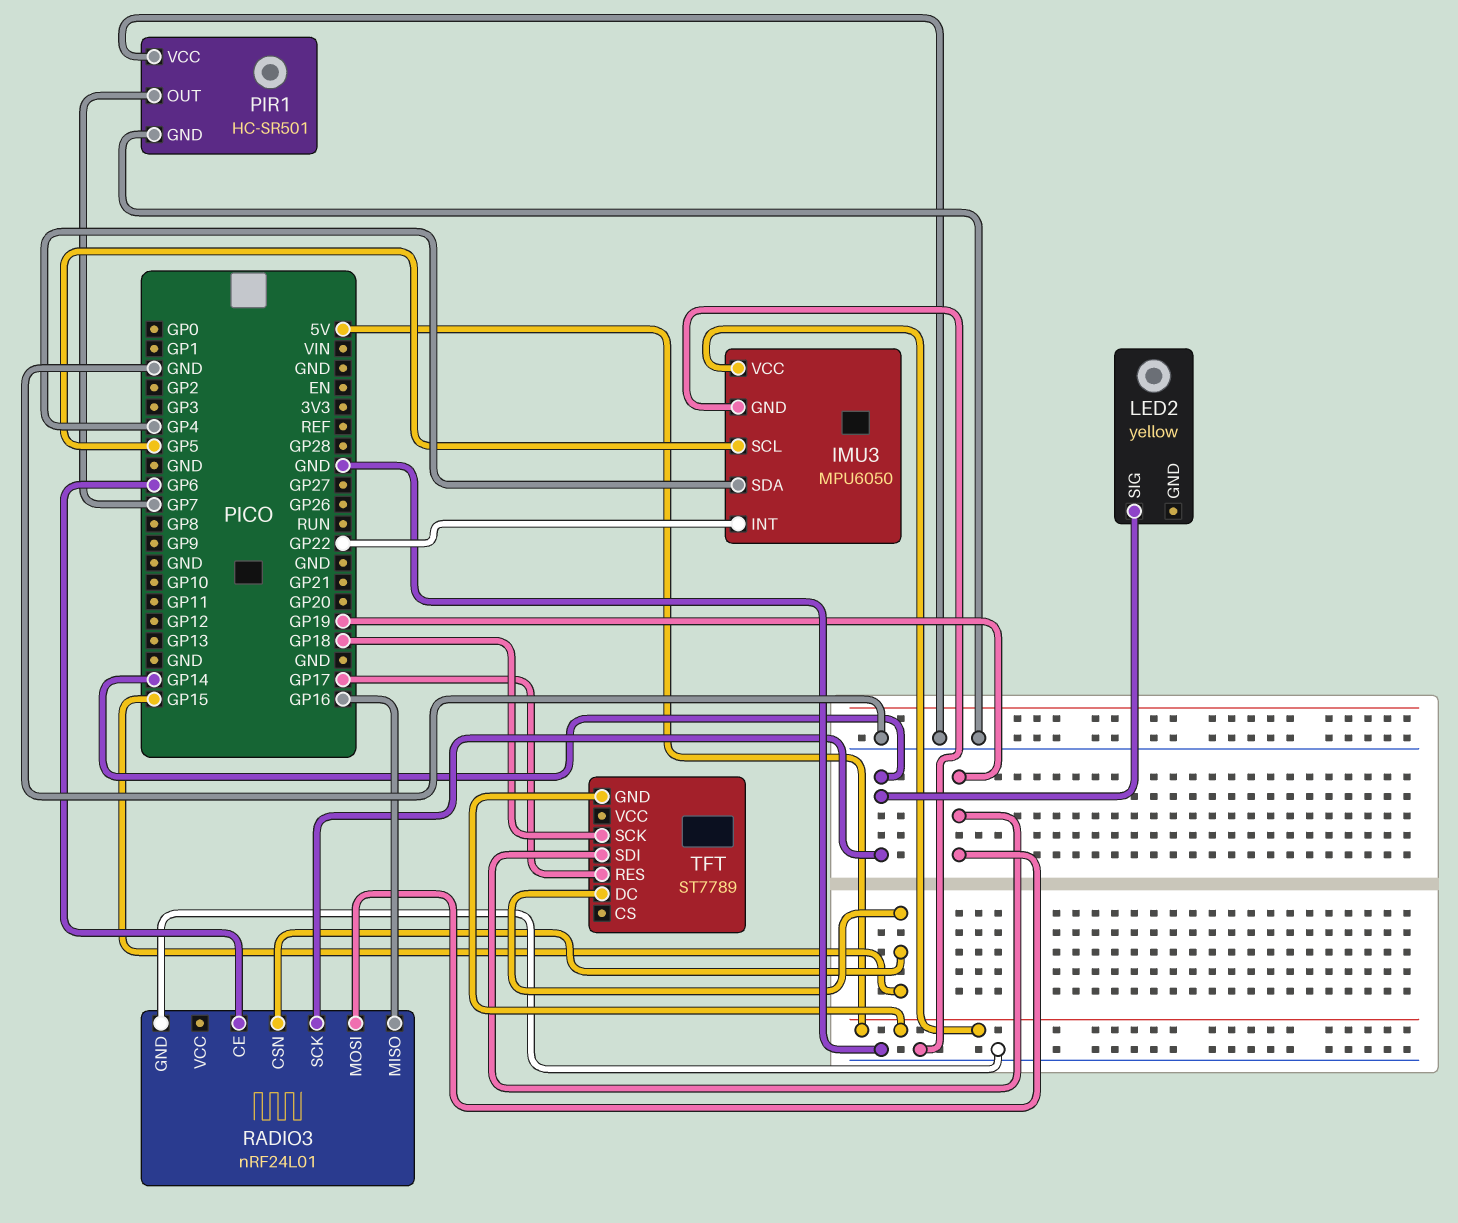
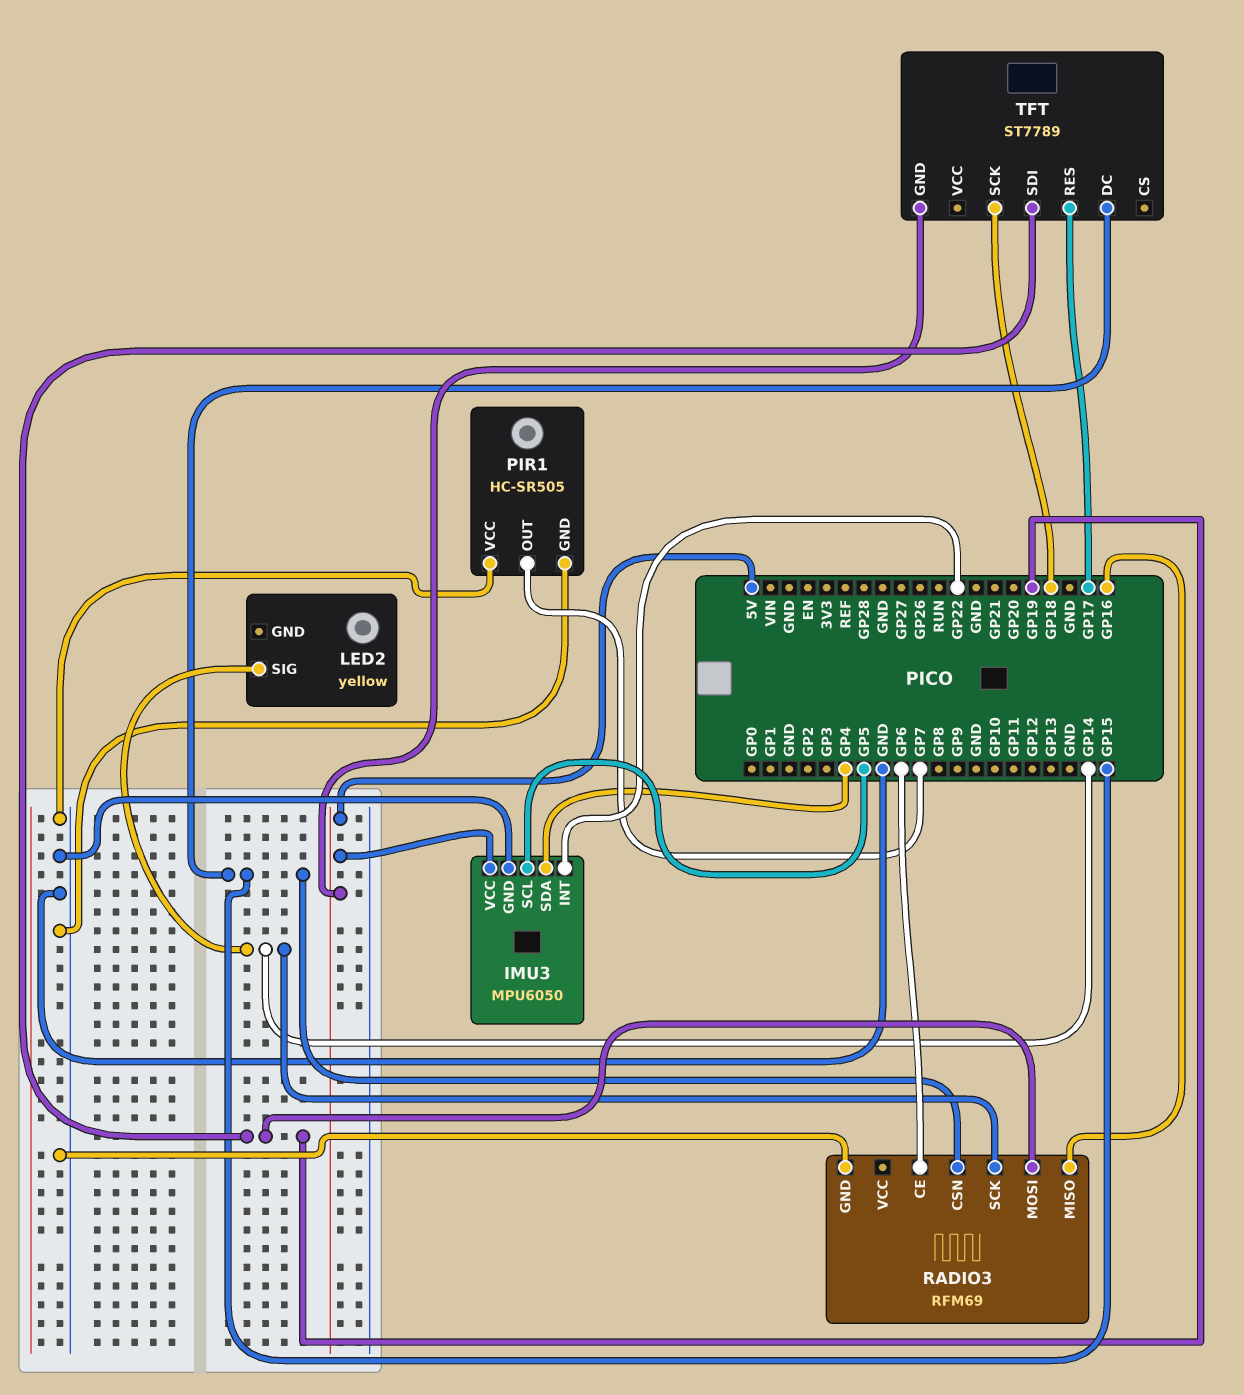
PIR1: HC-SR501 -> HC-SR505
RADIO3: nRF24L01 -> RFM69

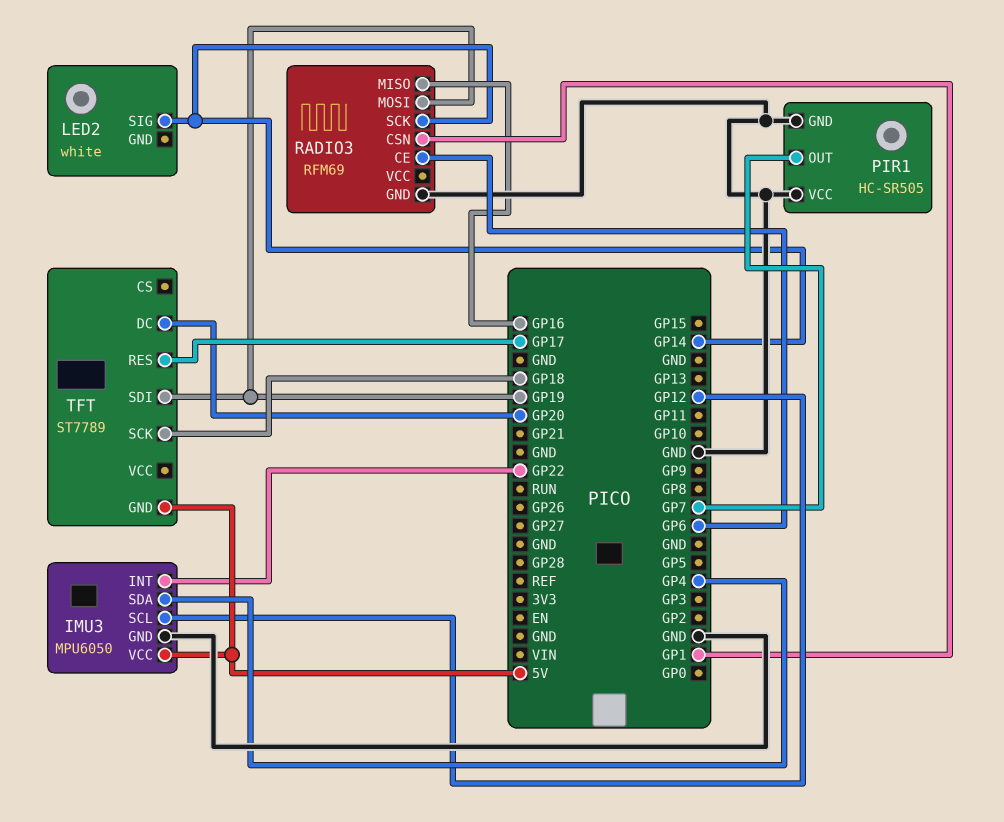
IMU3 pin SCL: GP5 -> GP12
LED2: yellow -> white
RADIO3 pin CSN: GP15 -> GP1
TFT pin DC: GP15 -> GP20

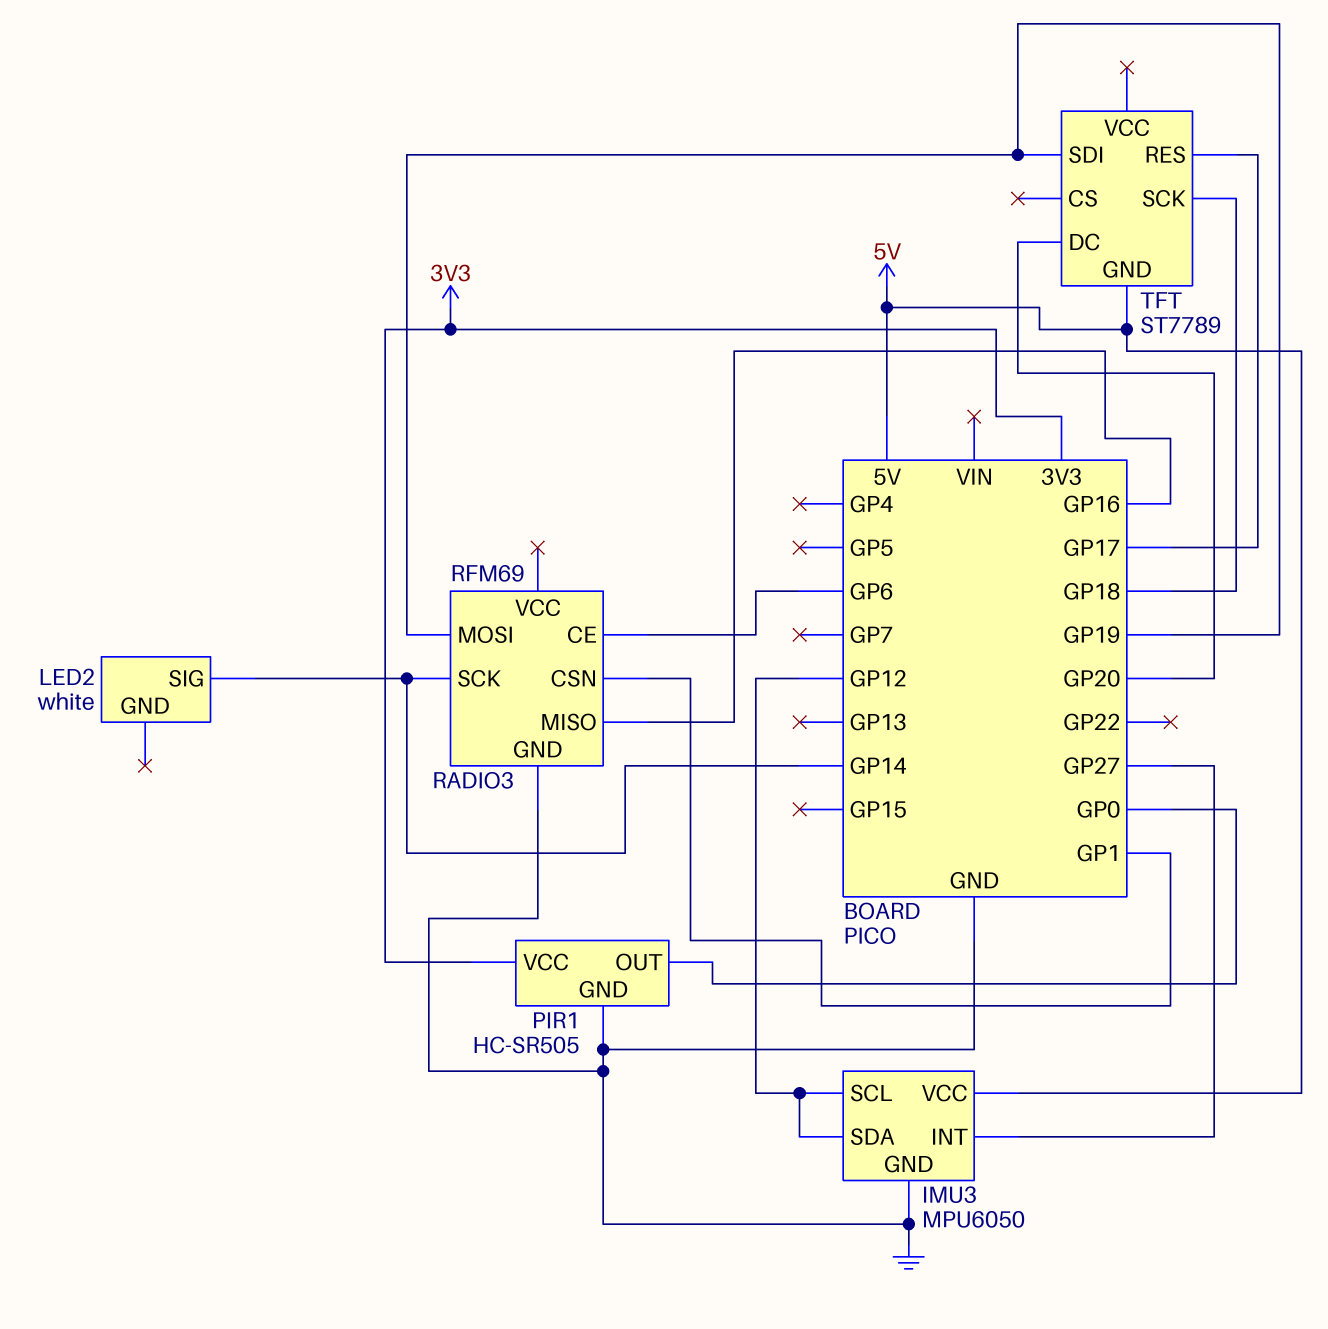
IMU3 pin INT: GP22 -> GP27
IMU3 pin SDA: GP4 -> GP12
PIR1 pin OUT: GP7 -> GP0
PIR1 pin VCC: GND -> 3V3

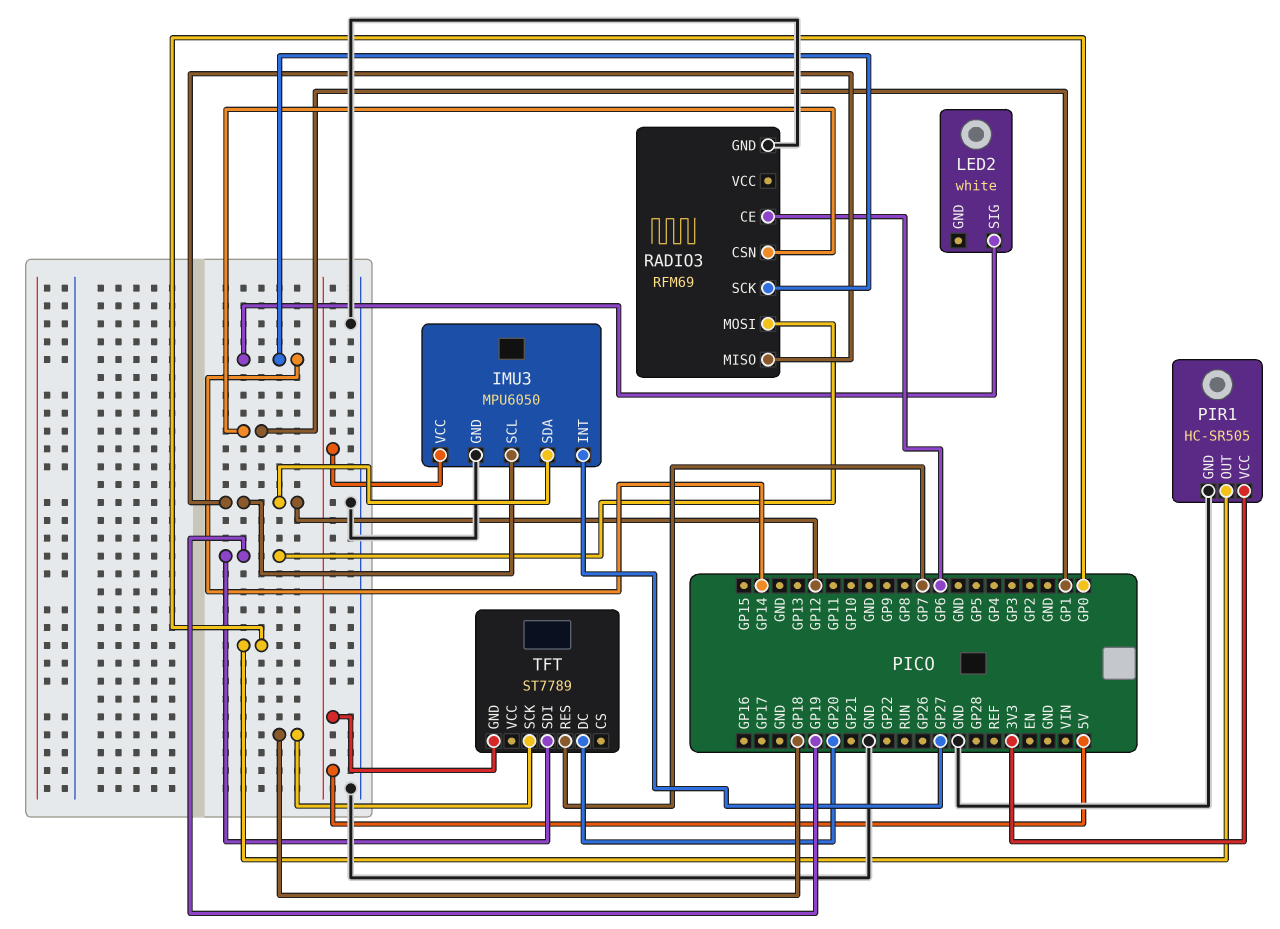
RADIO3 pin MISO: GP16 -> GP12
TFT pin RES: GP17 -> GP7

